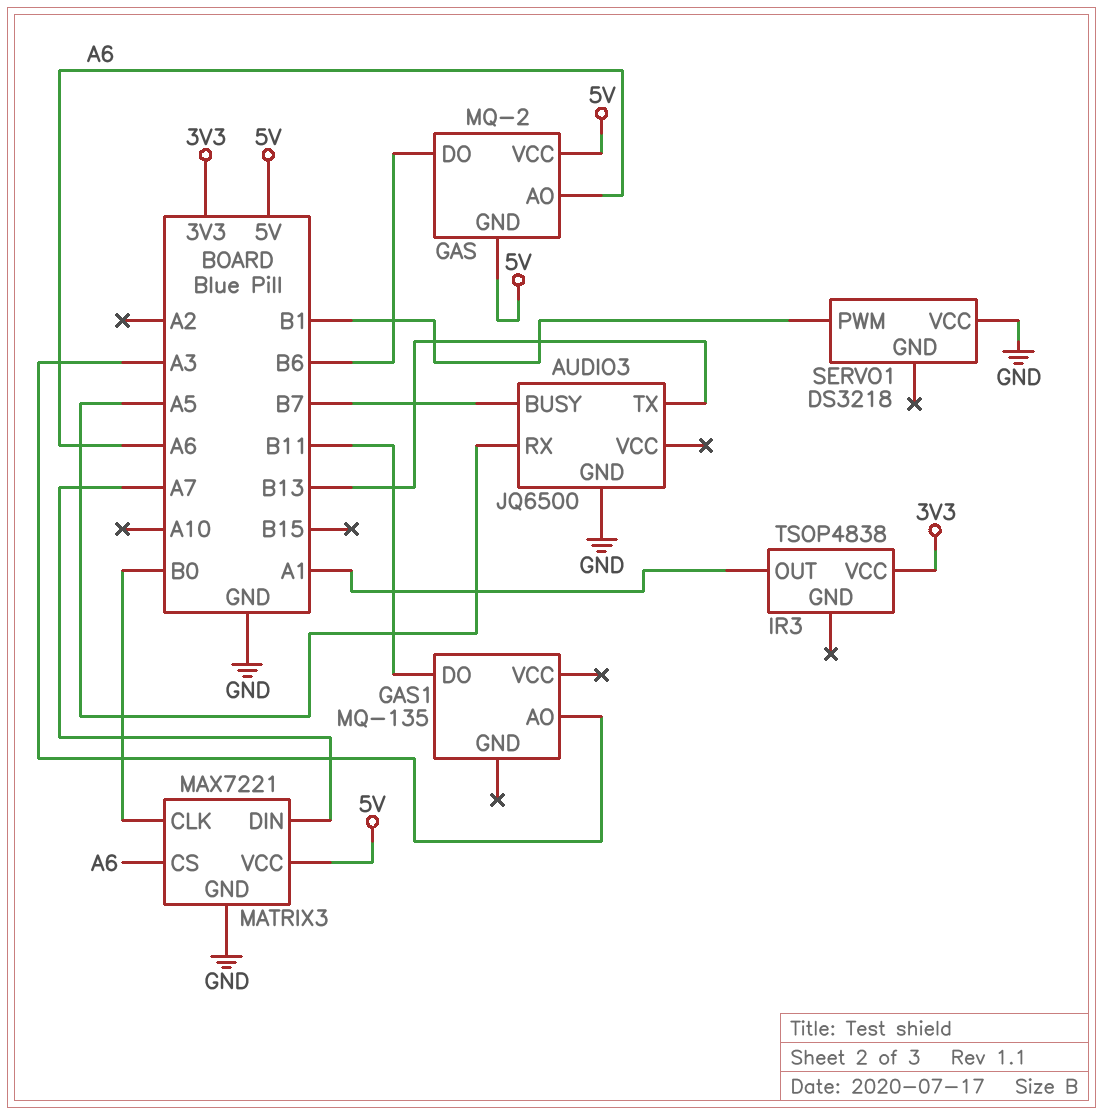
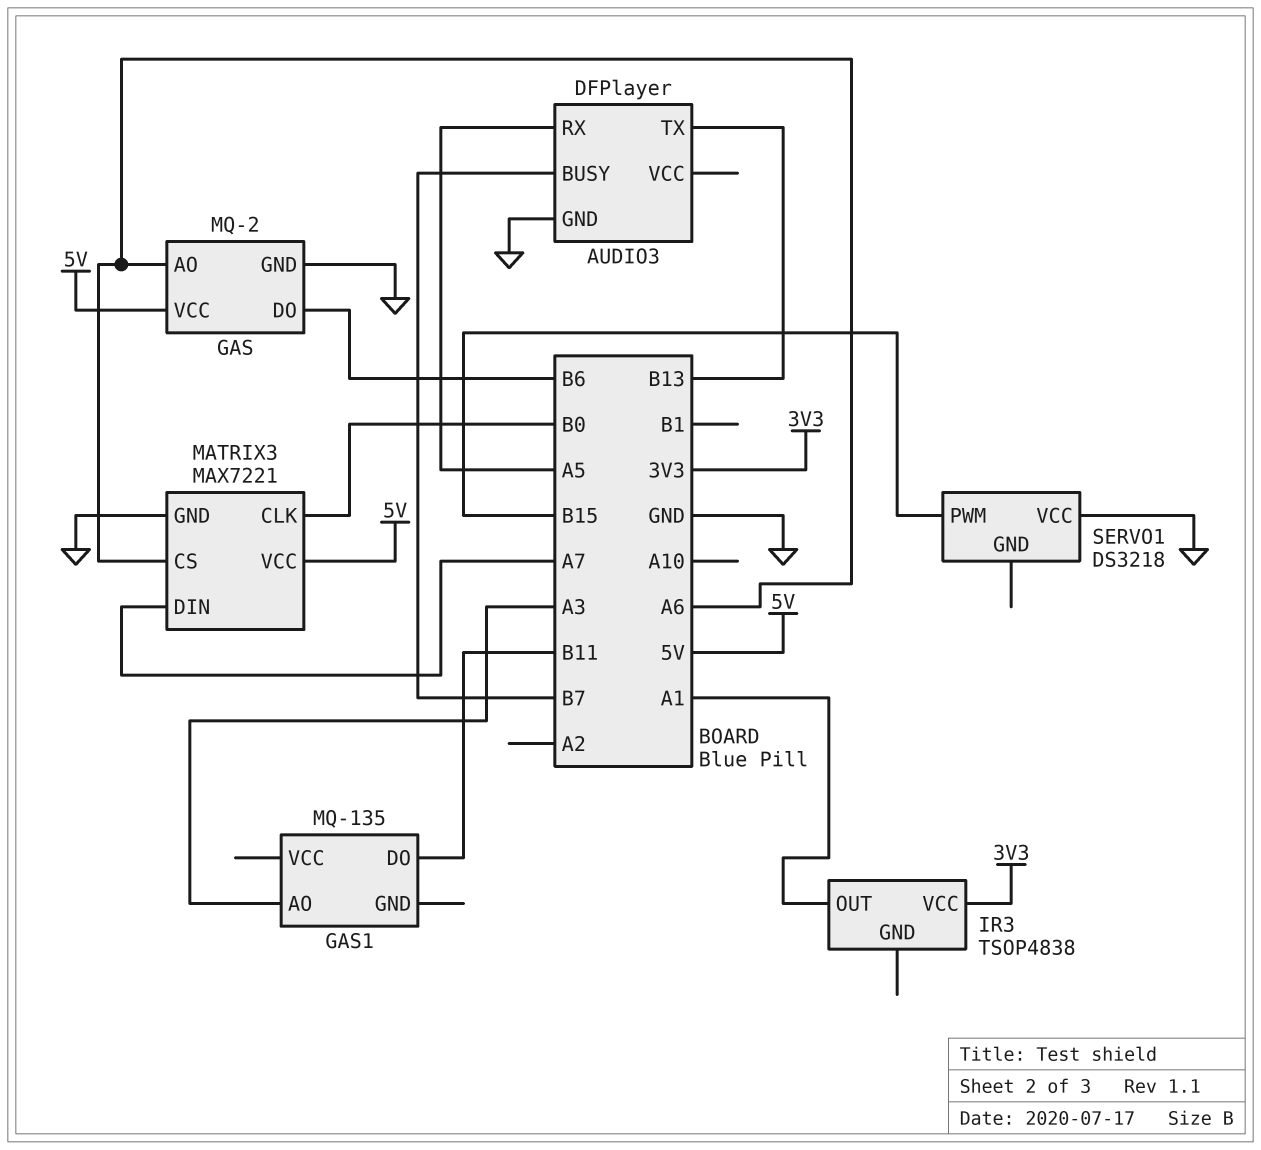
AUDIO3: JQ6500 -> DFPlayer
GAS pin GND: 5V -> GND
SERVO1 pin PWM: B1 -> B15

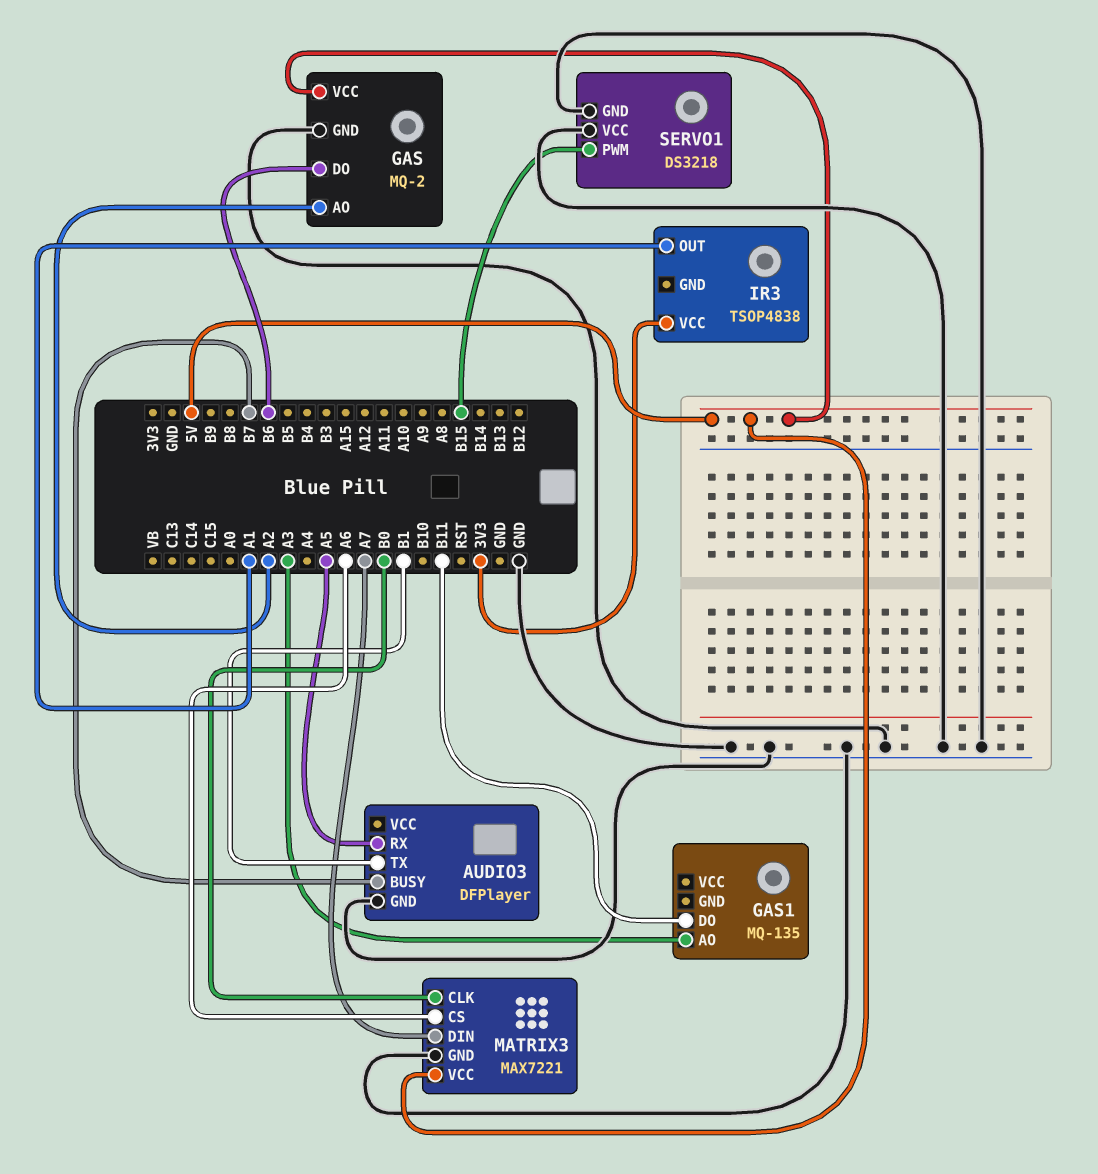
AUDIO3 pin TX: B13 -> B1
GAS pin AO: A6 -> A2
SERVO1 pin GND: none -> GND

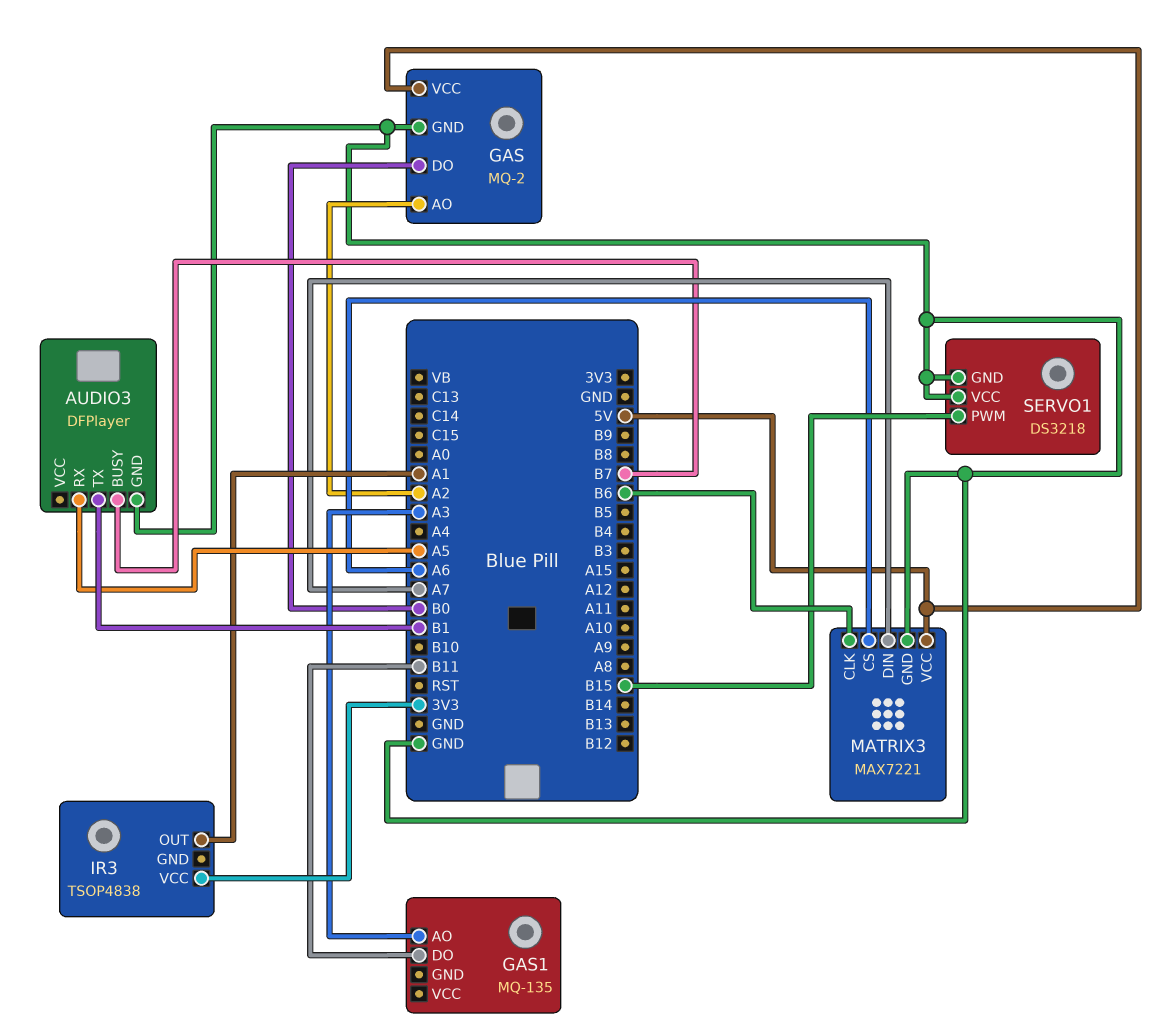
GAS pin DO: B6 -> B0
MATRIX3 pin CLK: B0 -> B6

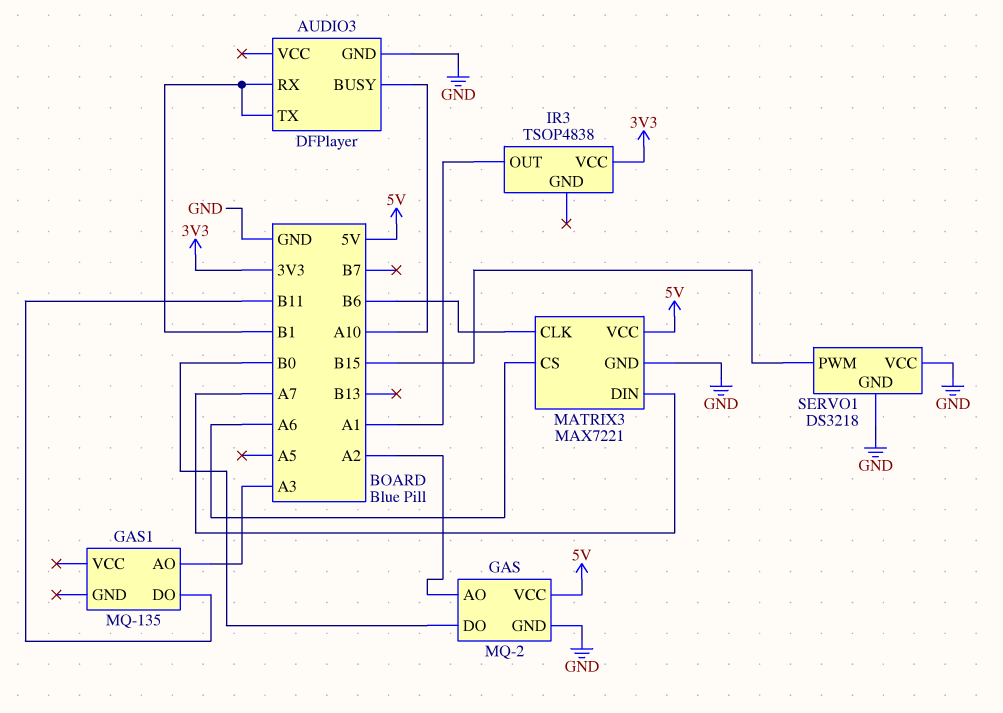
AUDIO3 pin BUSY: B7 -> A10
AUDIO3 pin RX: A5 -> B1

